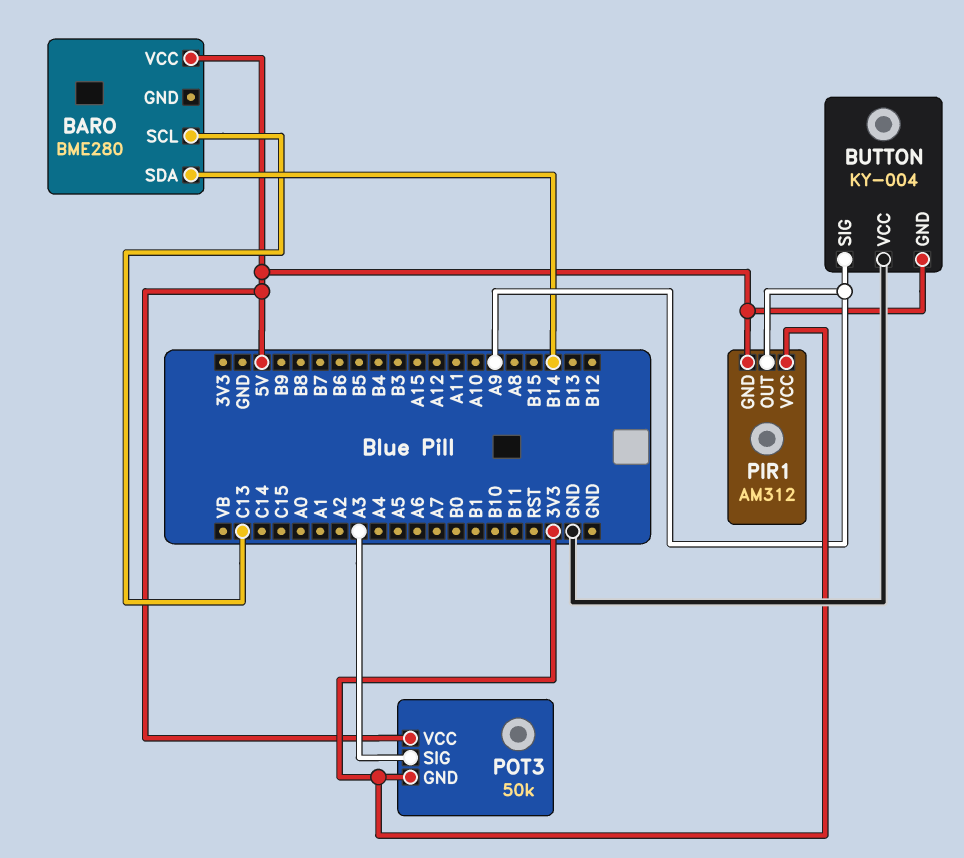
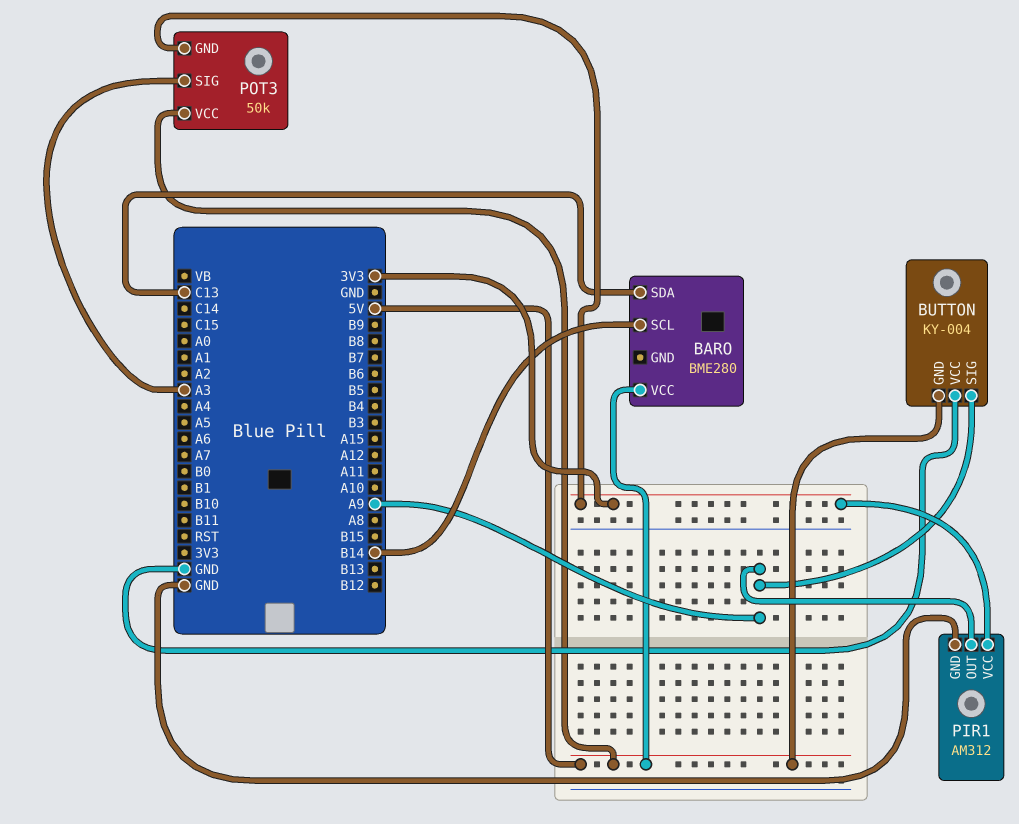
BARO pin SCL: C13 -> B14
BARO pin SDA: B14 -> C13
PIR1 pin GND: 5V -> GND

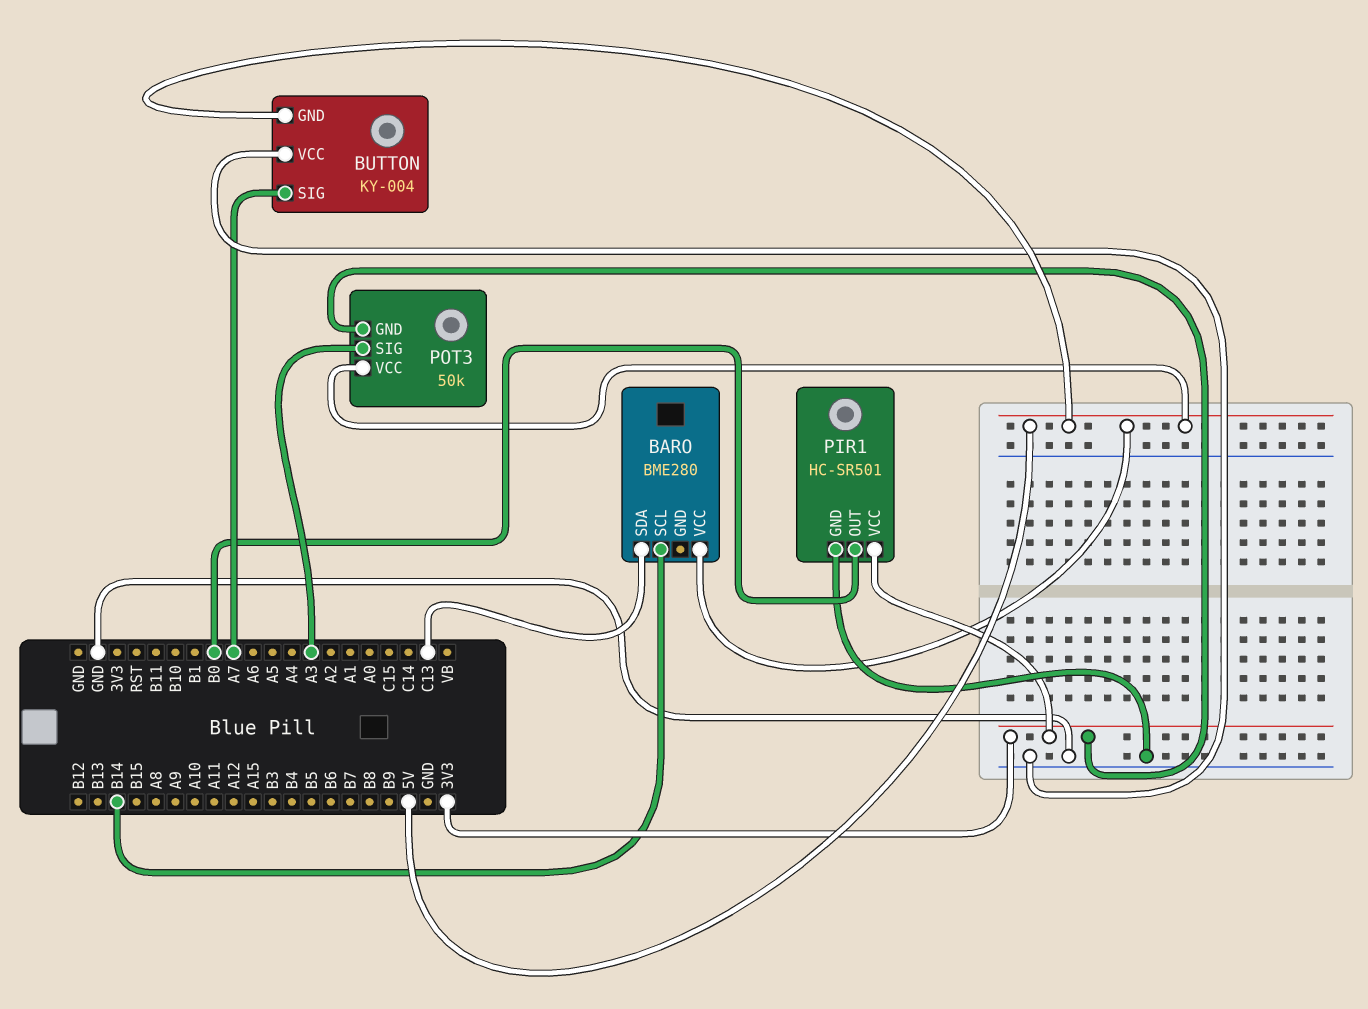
BUTTON pin SIG: A9 -> A7
PIR1: AM312 -> HC-SR501
PIR1 pin OUT: A9 -> B0

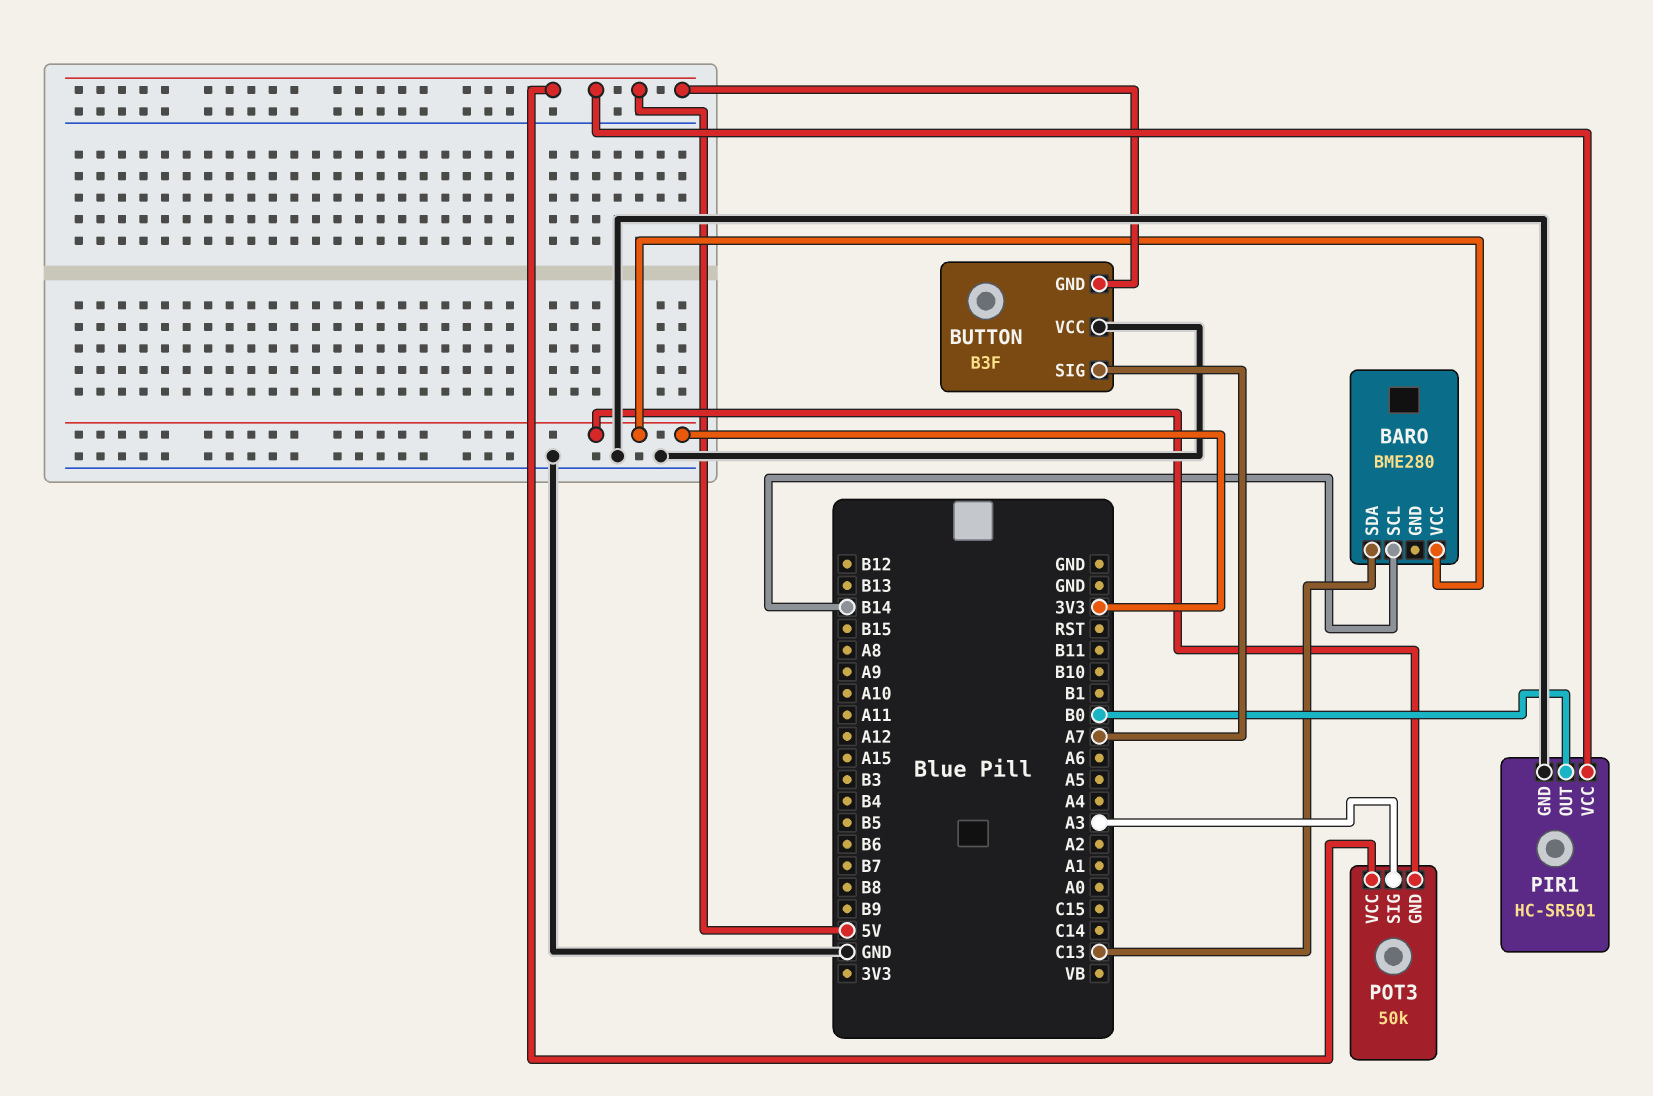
BARO pin VCC: 5V -> 3V3
BUTTON: KY-004 -> B3F
PIR1 pin VCC: 3V3 -> 5V

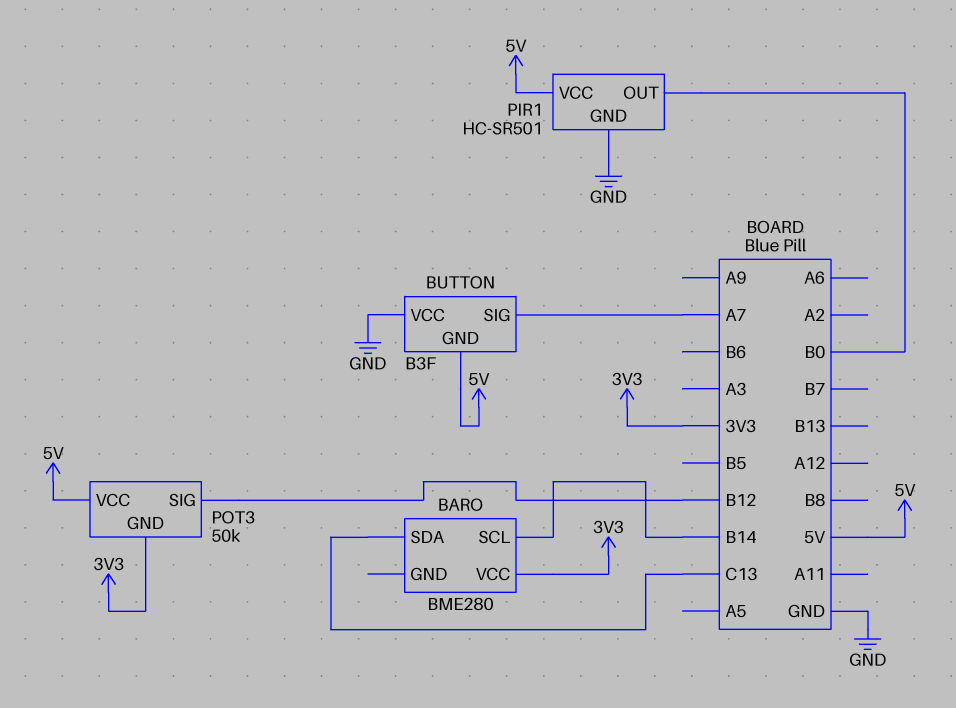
POT3 pin SIG: A3 -> B12

